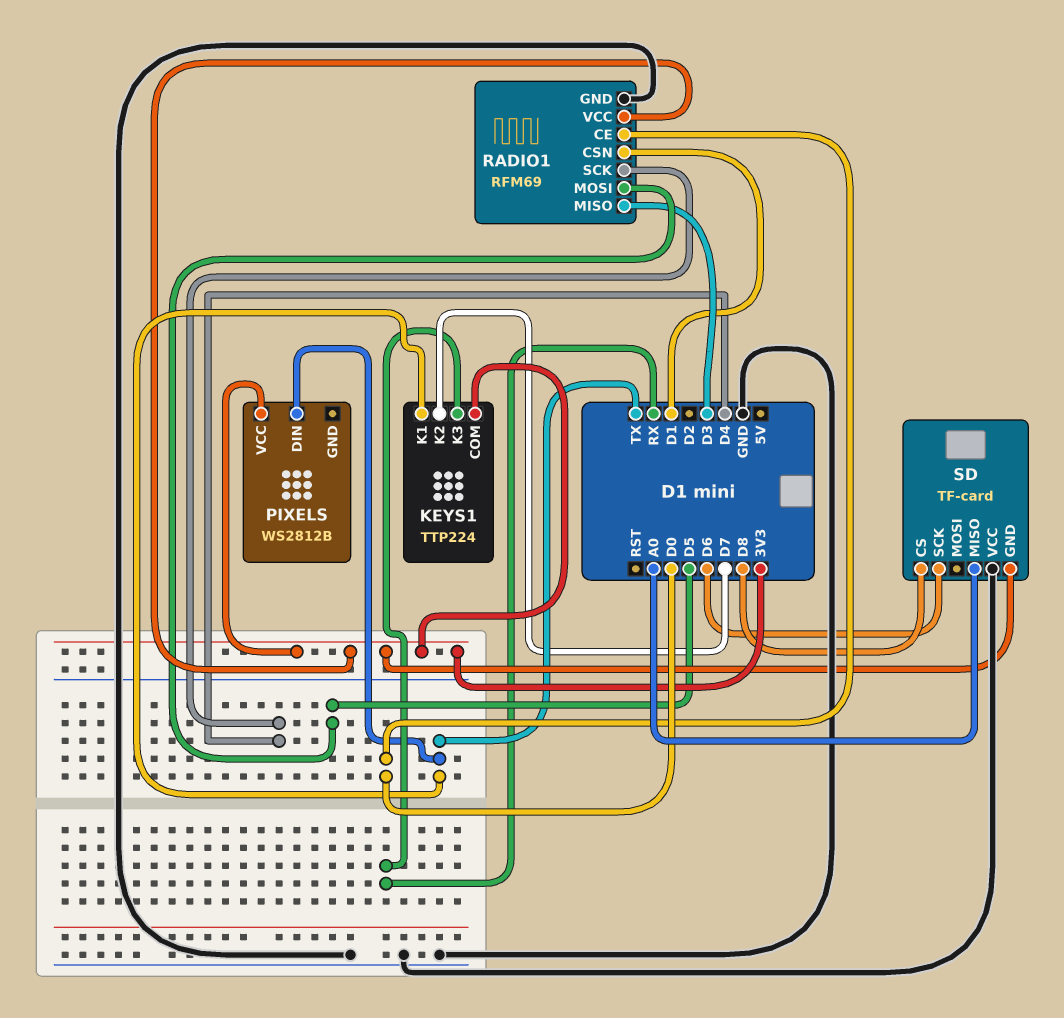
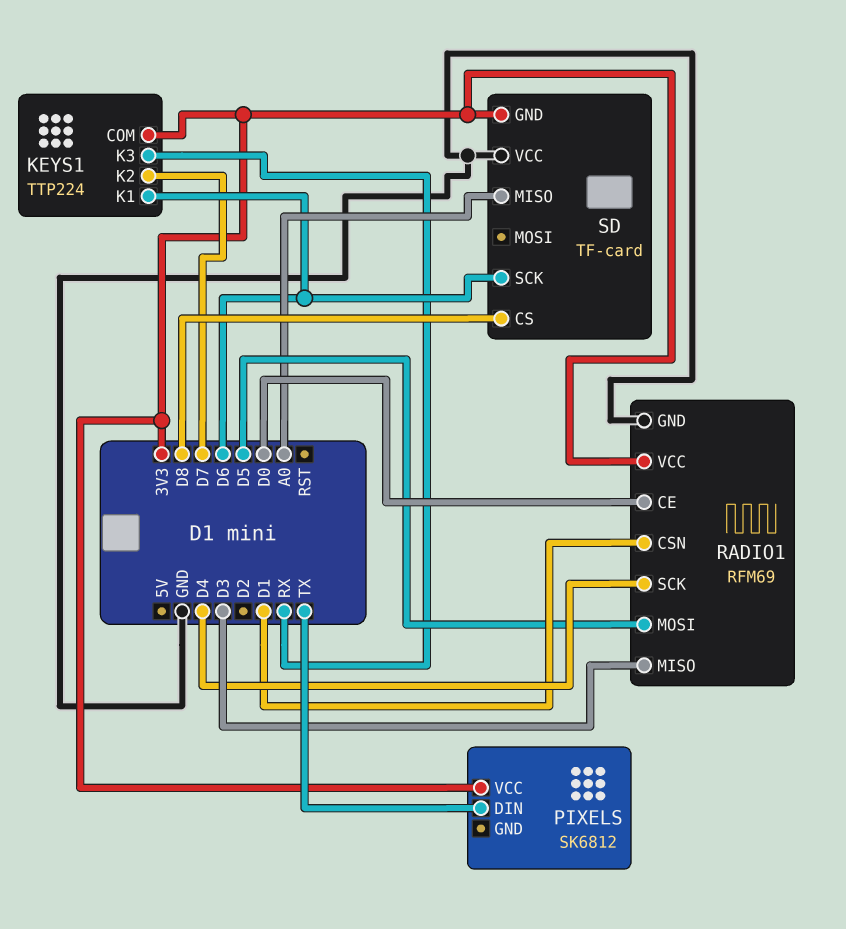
KEYS1 pin K1: TX -> D6
PIXELS: WS2812B -> SK6812

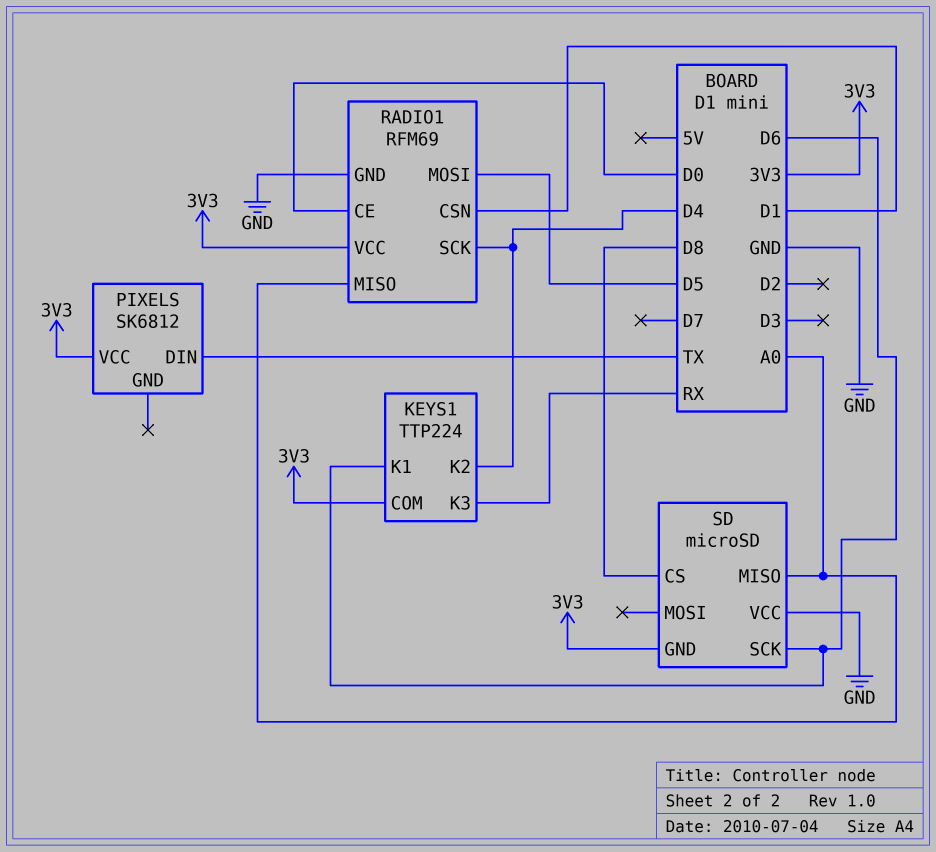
KEYS1 pin K2: D7 -> D4
RADIO1 pin MISO: D3 -> A0
SD: TF-card -> microSD

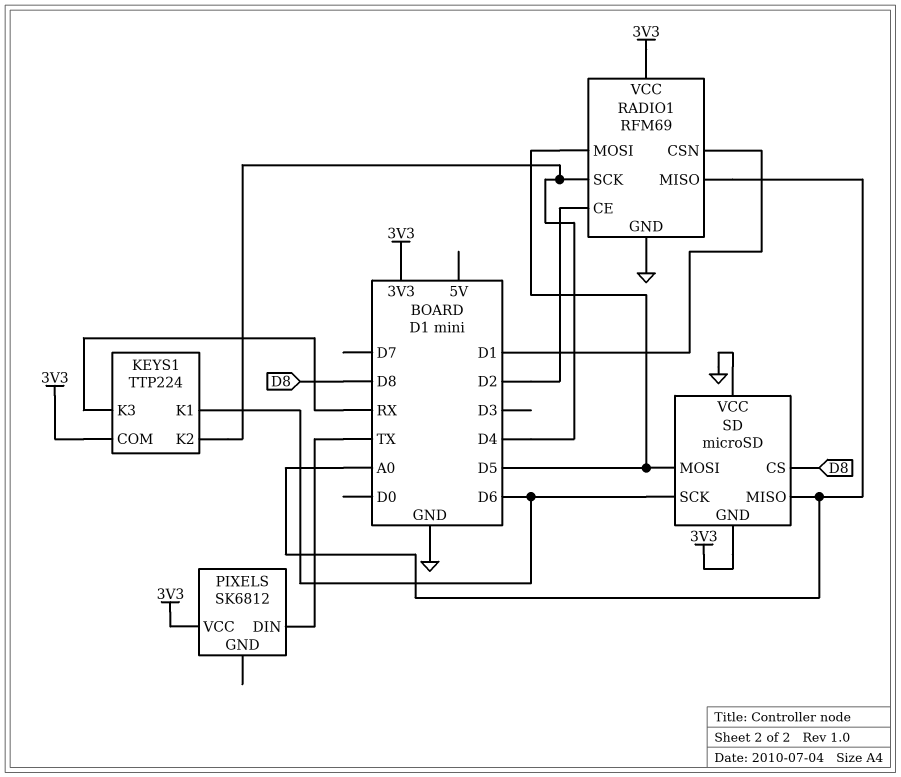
RADIO1 pin CE: D0 -> D2
SD pin MOSI: none -> D5

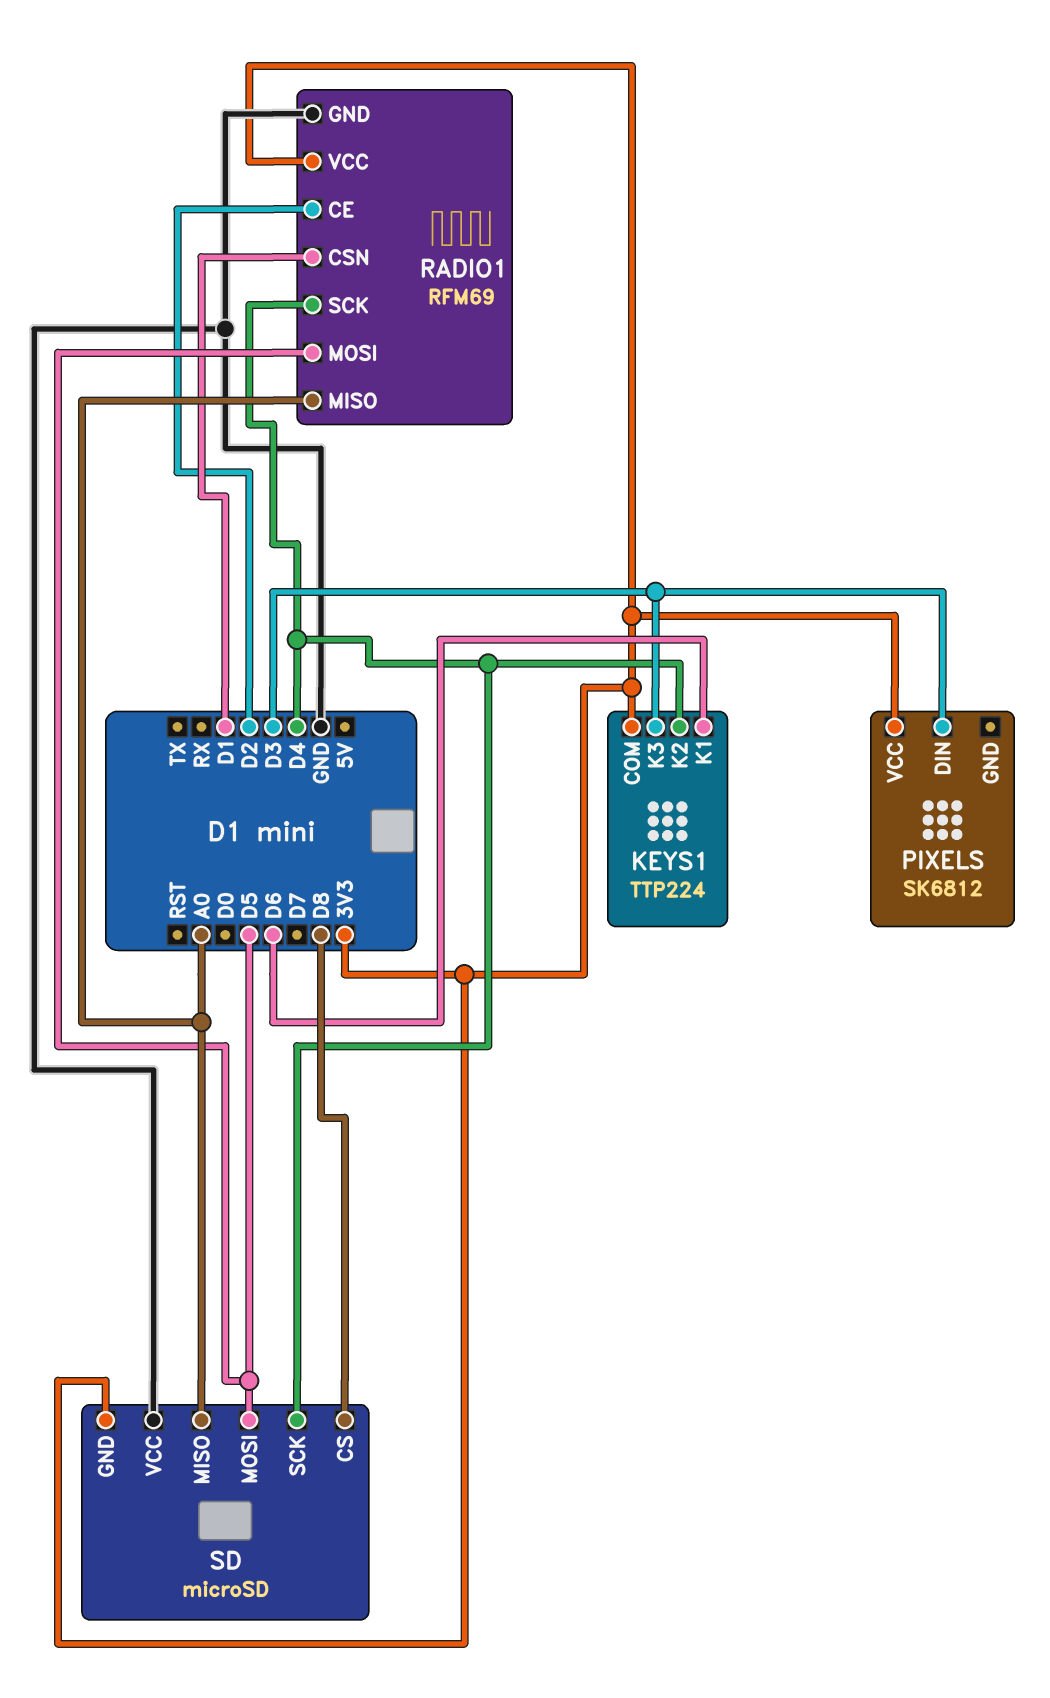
KEYS1 pin K3: RX -> D3
PIXELS pin DIN: TX -> D3
SD pin SCK: D6 -> D4

